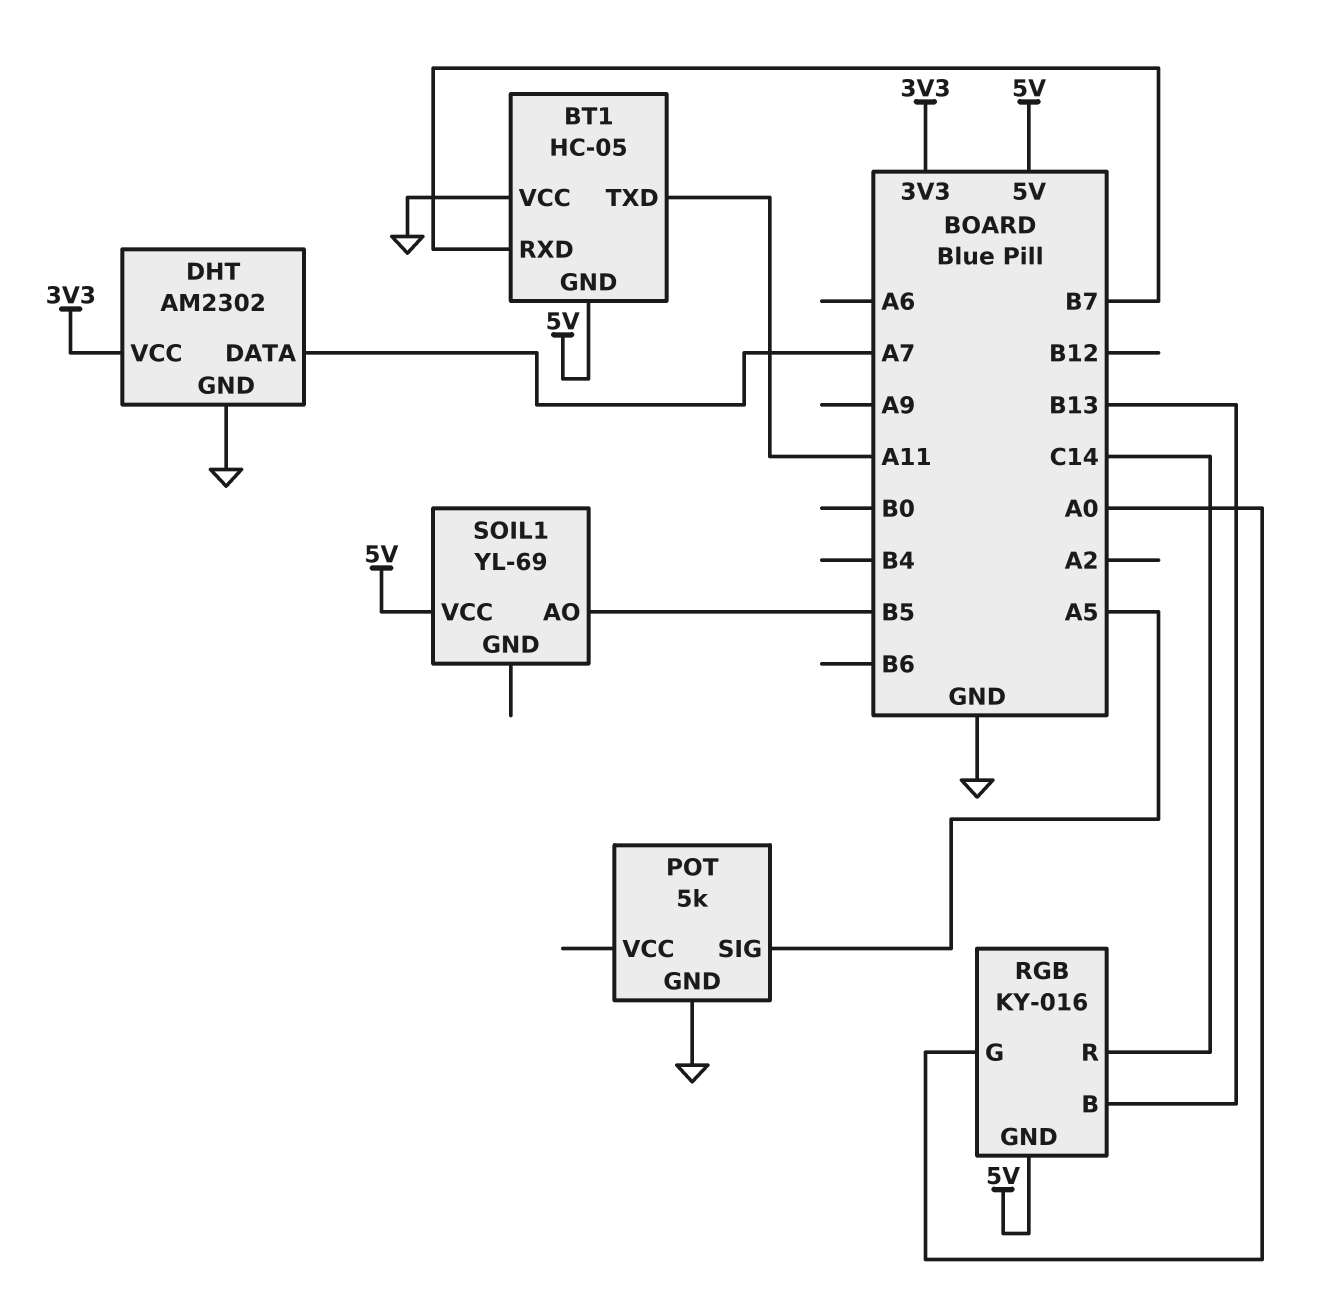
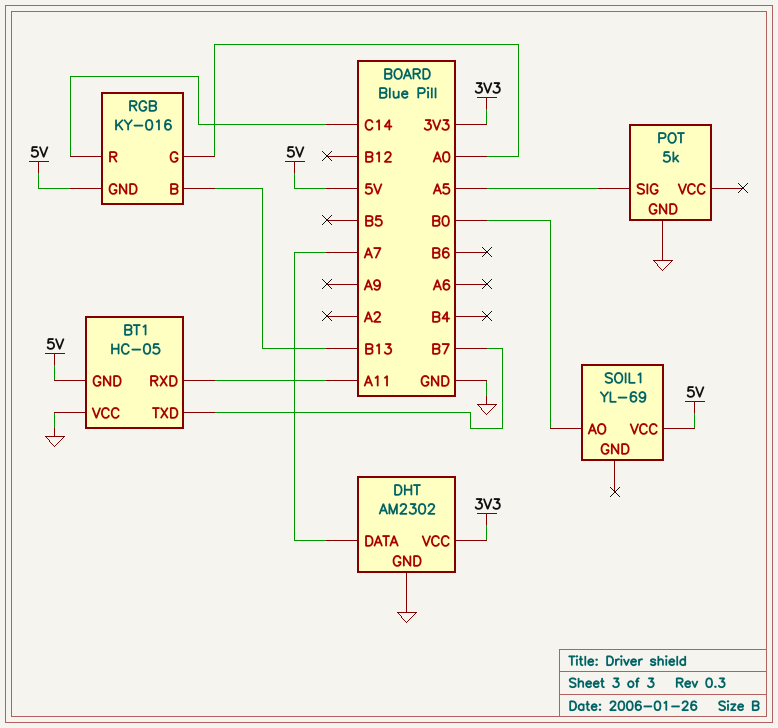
BT1 pin RXD: B7 -> A11
BT1 pin TXD: A11 -> B7
SOIL1 pin AO: B5 -> B0

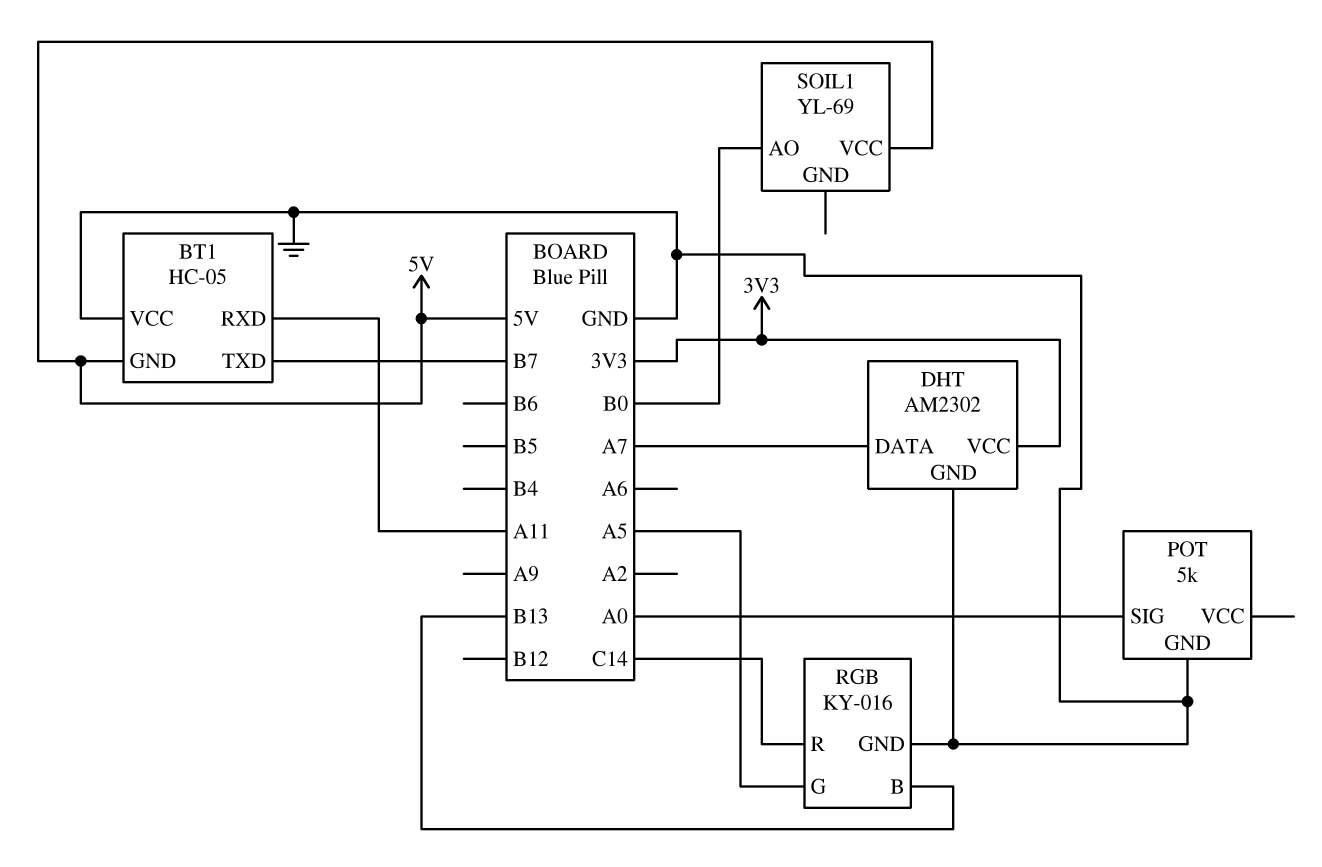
POT pin SIG: A5 -> A0
RGB pin G: A0 -> A5
RGB pin GND: 5V -> GND

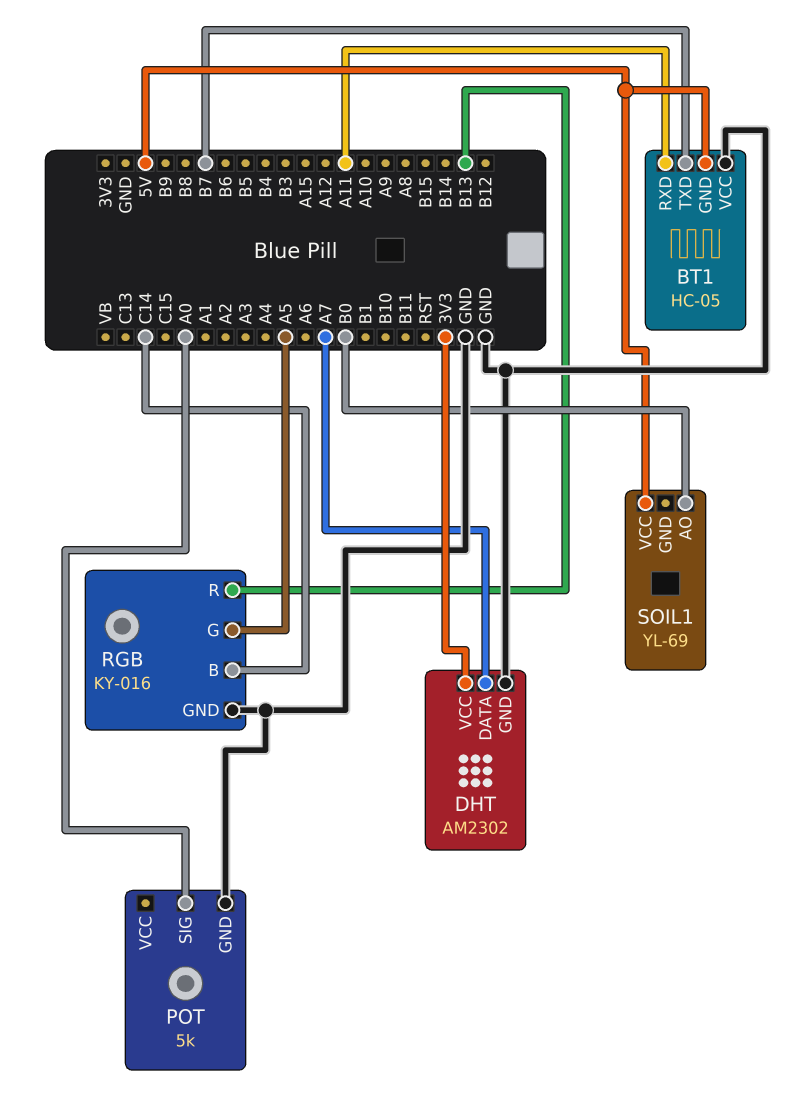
RGB pin B: B13 -> C14
RGB pin R: C14 -> B13

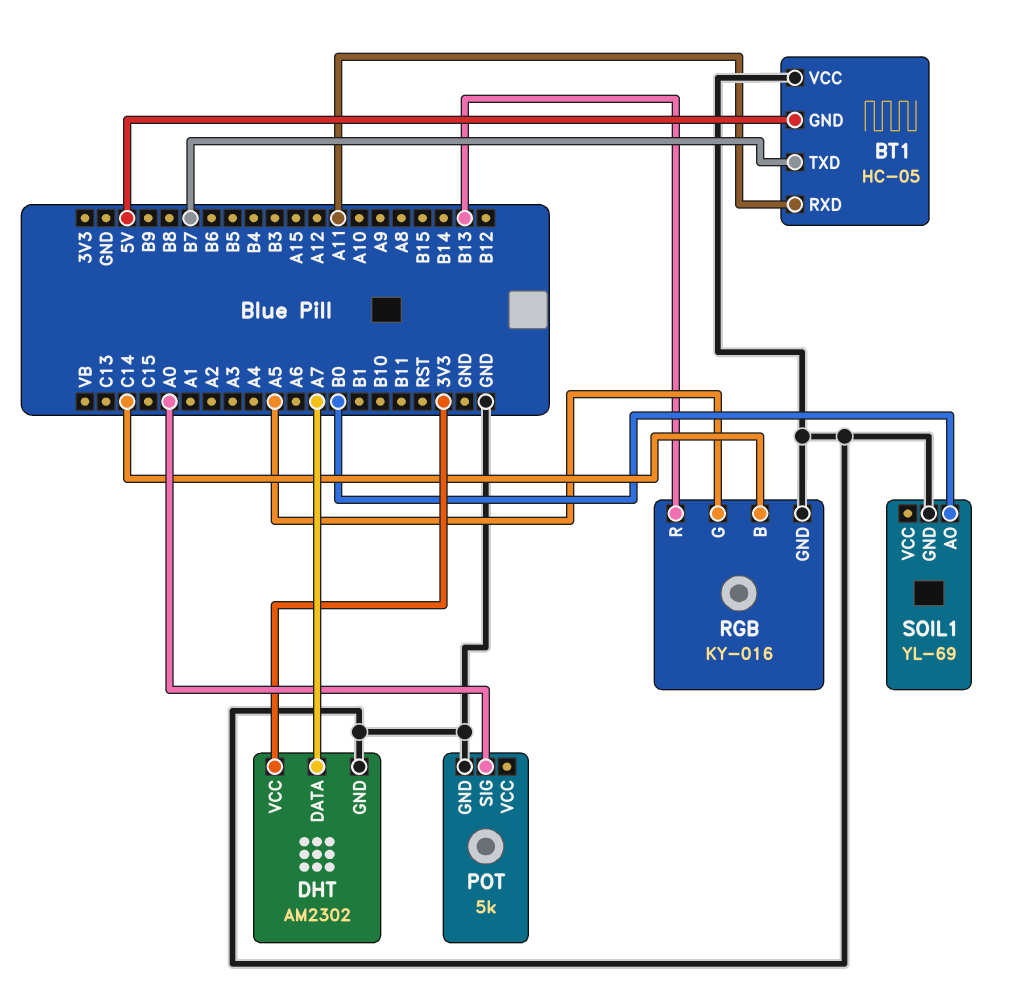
SOIL1 pin GND: none -> GND
SOIL1 pin VCC: 5V -> none

